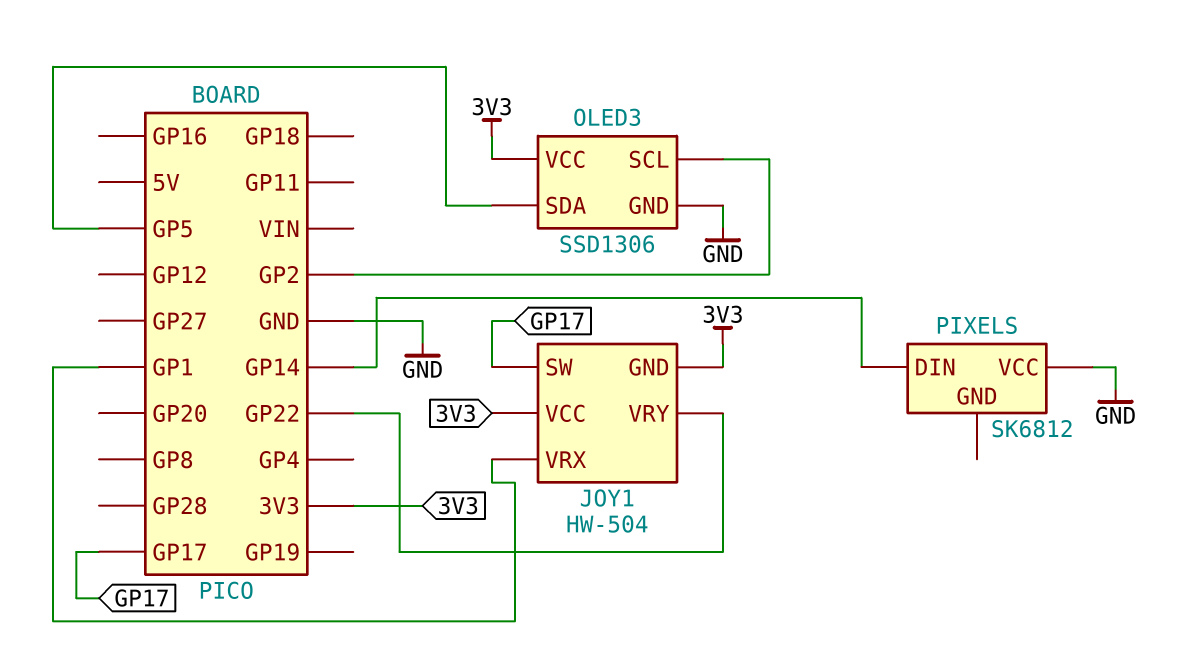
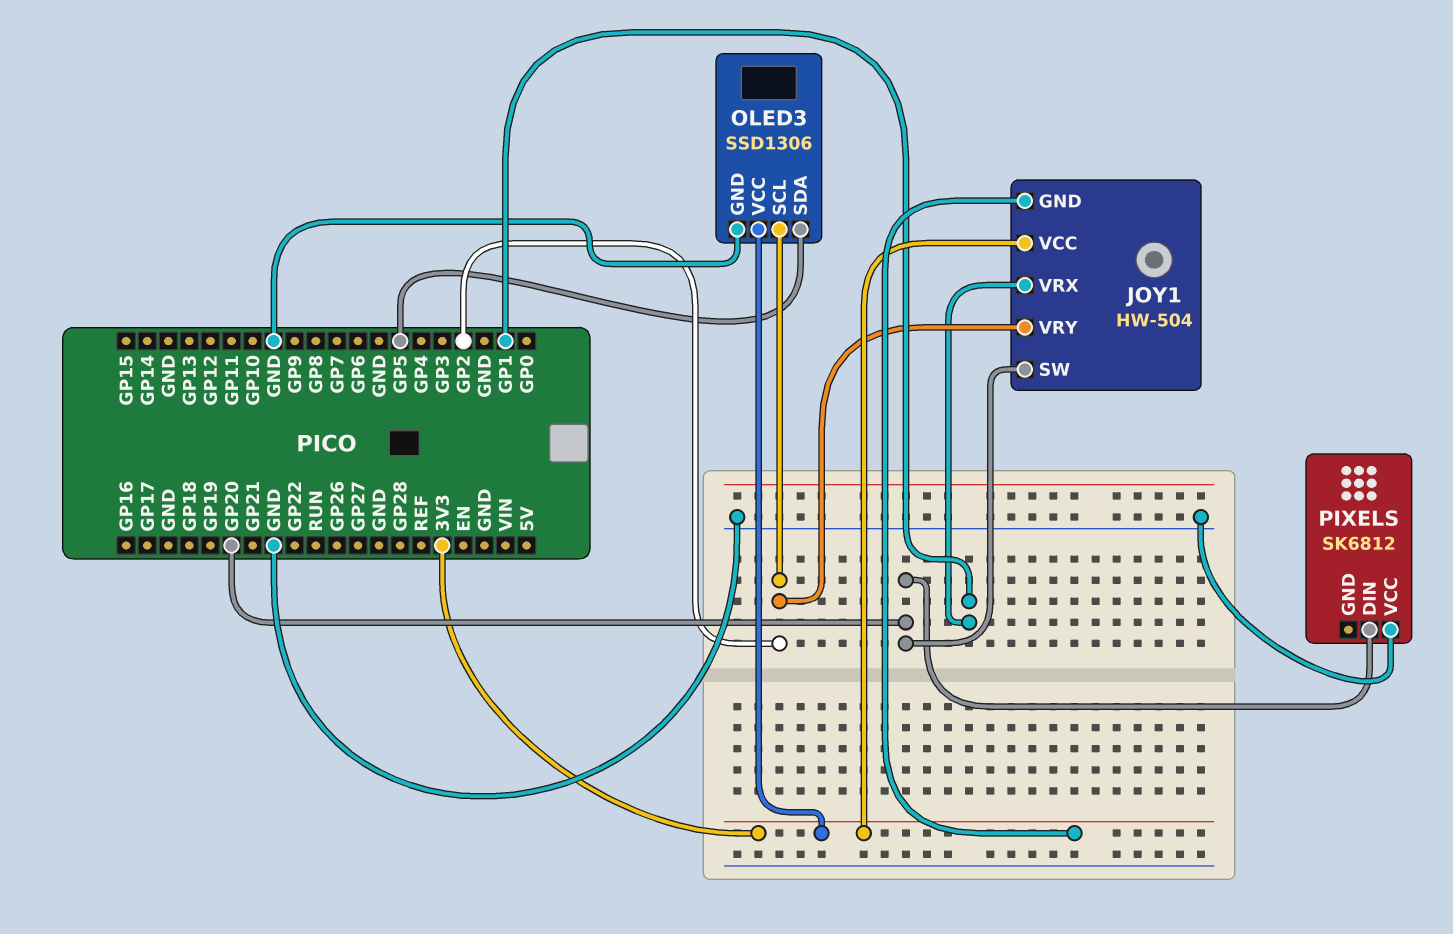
JOY1 pin SW: GP17 -> GP20
JOY1 pin VRY: GP22 -> GP2
PIXELS pin DIN: GP14 -> GP20

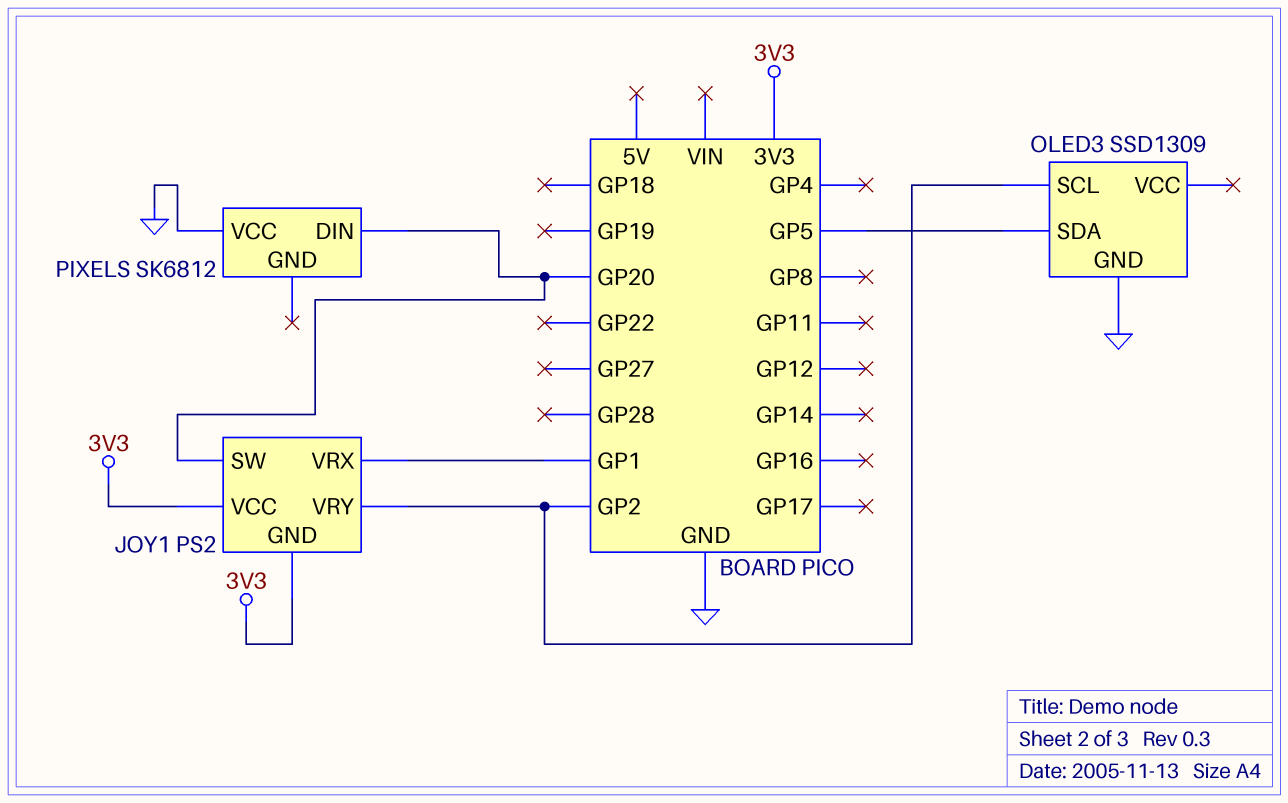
JOY1: HW-504 -> PS2
OLED3: SSD1306 -> SSD1309
OLED3 pin VCC: 3V3 -> none

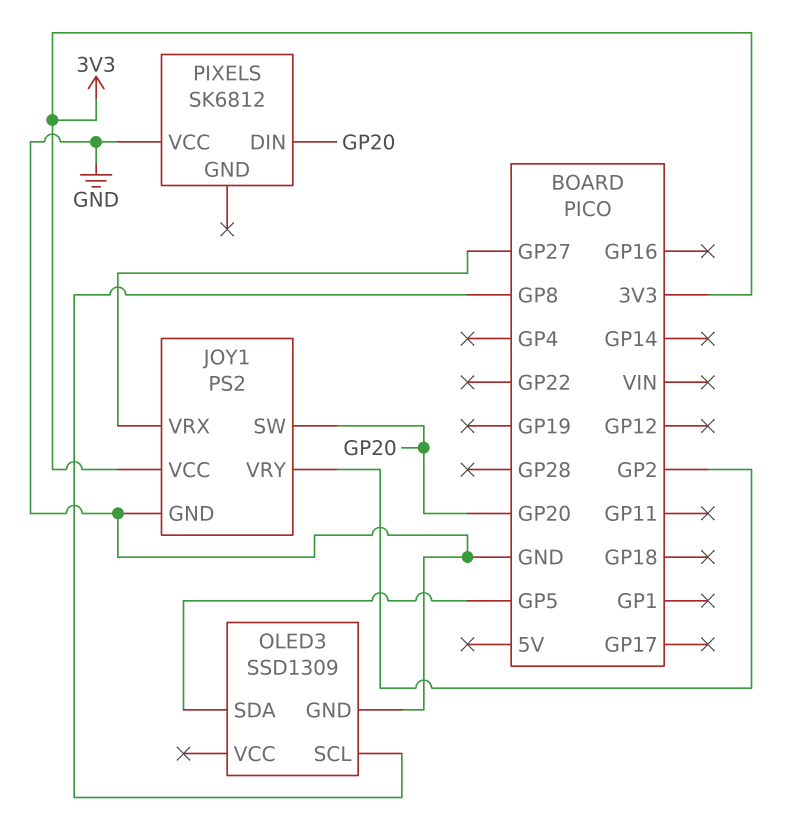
JOY1 pin GND: 3V3 -> GND
JOY1 pin VRX: GP1 -> GP27
OLED3 pin SCL: GP2 -> GP8

